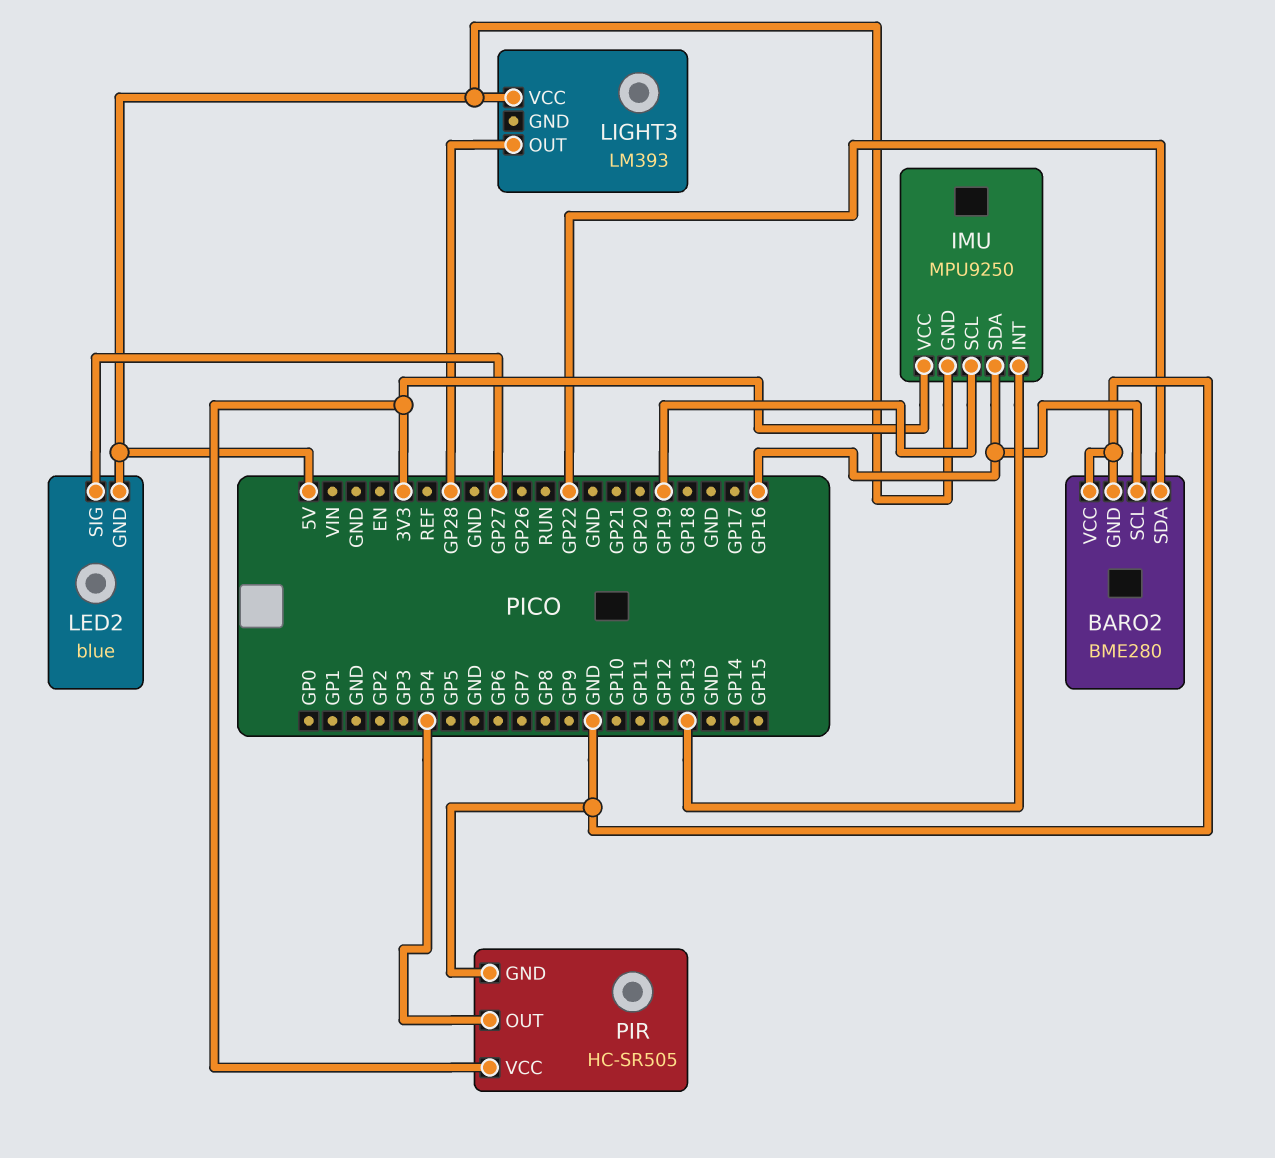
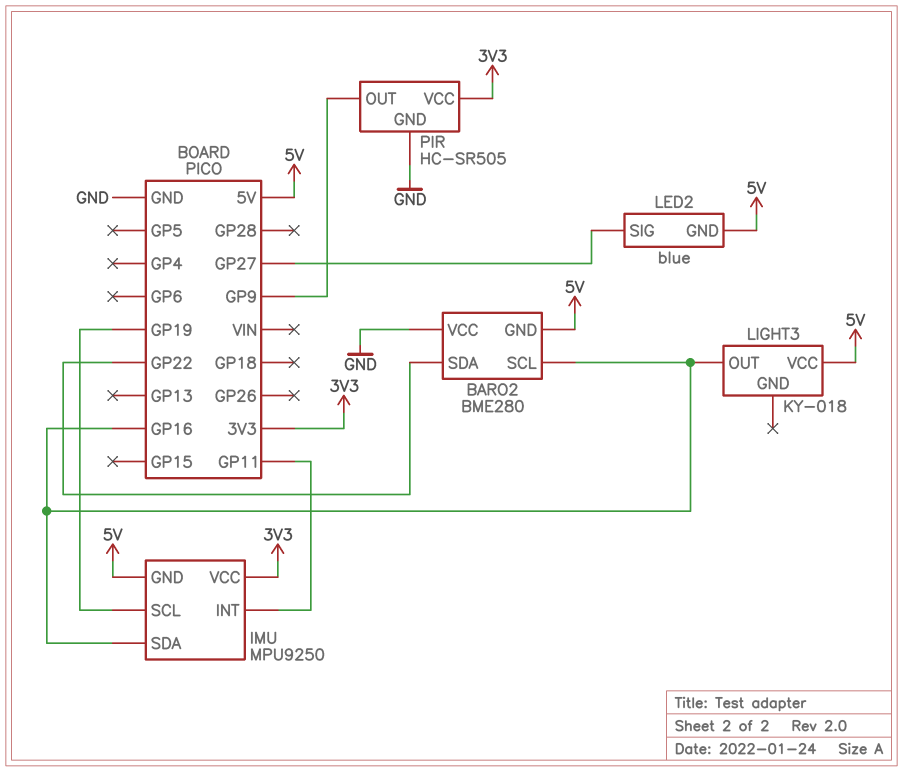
BARO2 pin GND: GND -> 5V
IMU pin INT: GP13 -> GP11
LIGHT3: LM393 -> KY-018
LIGHT3 pin OUT: GP28 -> GP16
PIR pin OUT: GP4 -> GP9

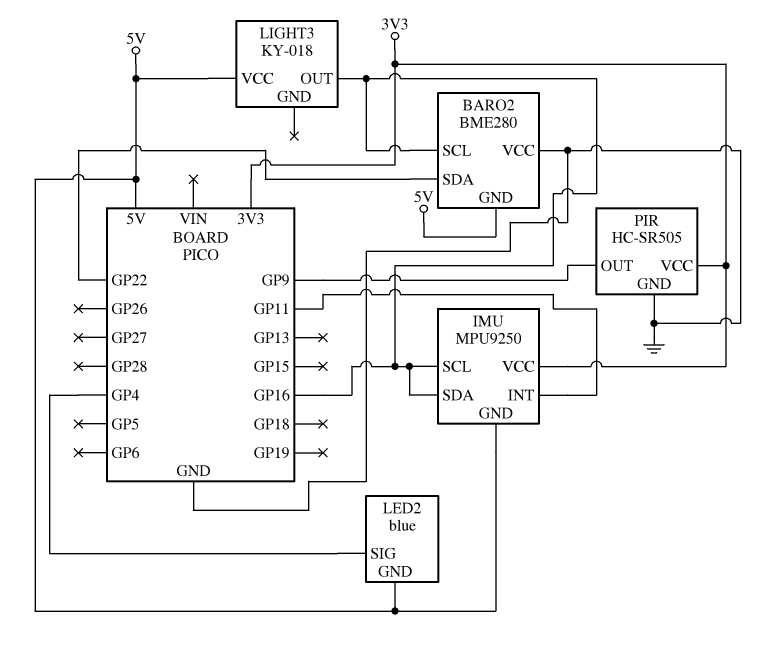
IMU pin SCL: GP19 -> GP16
LED2 pin SIG: GP27 -> GP4

